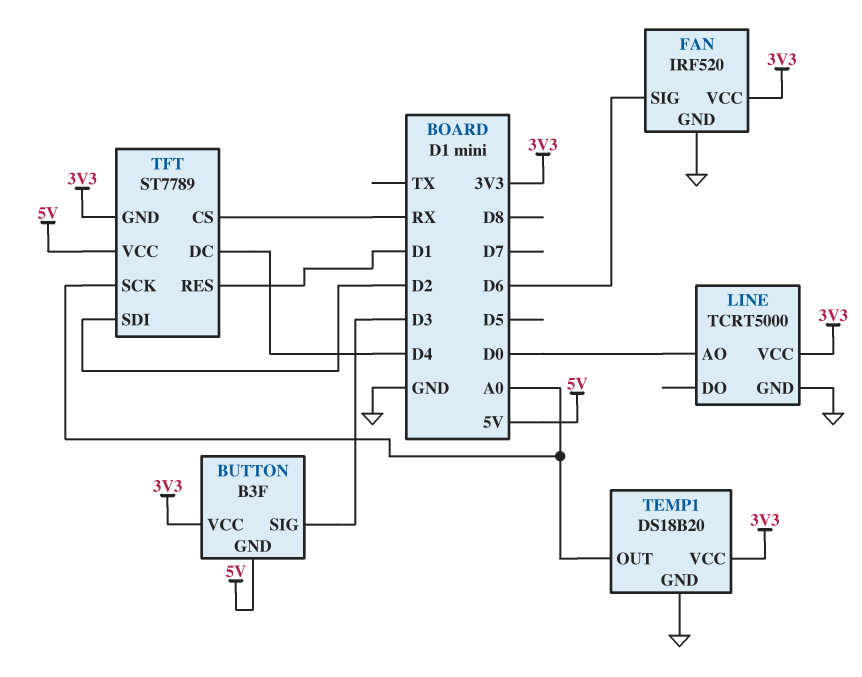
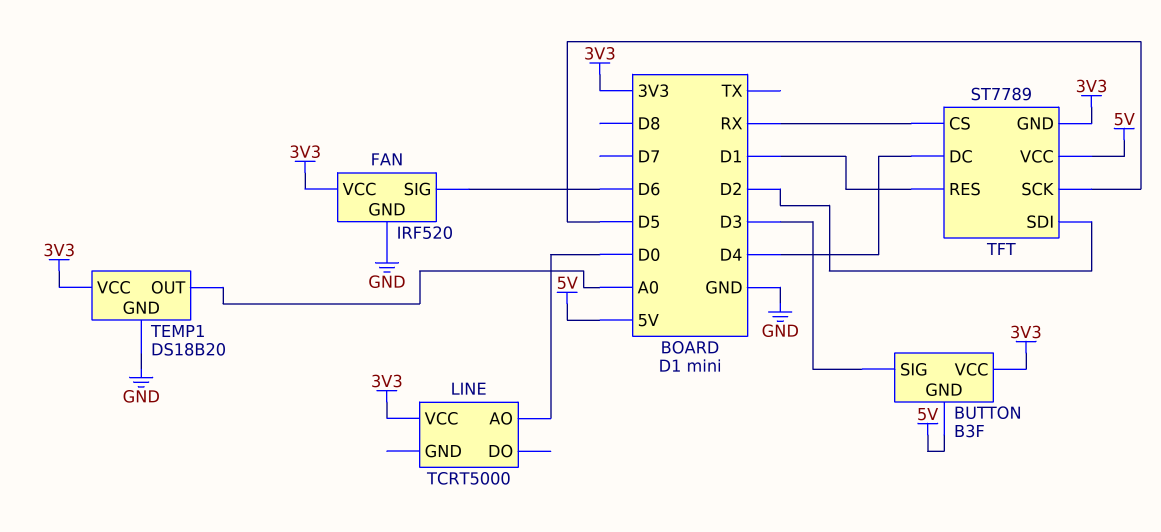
LINE pin GND: GND -> none
TFT pin SCK: A0 -> D5

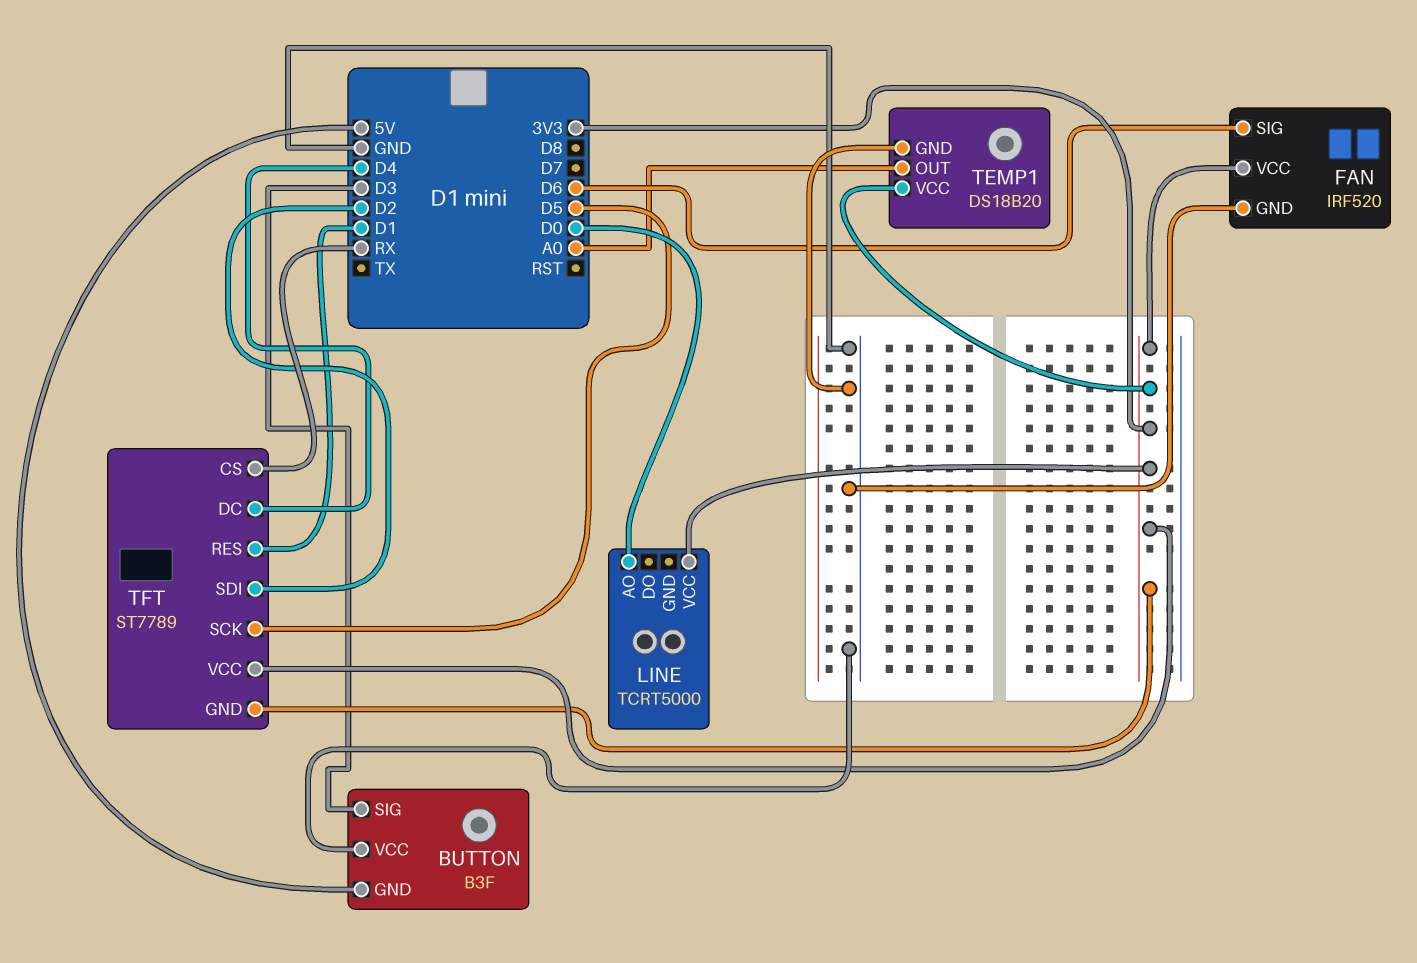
BUTTON pin VCC: 3V3 -> GND
TFT pin VCC: 5V -> 3V3

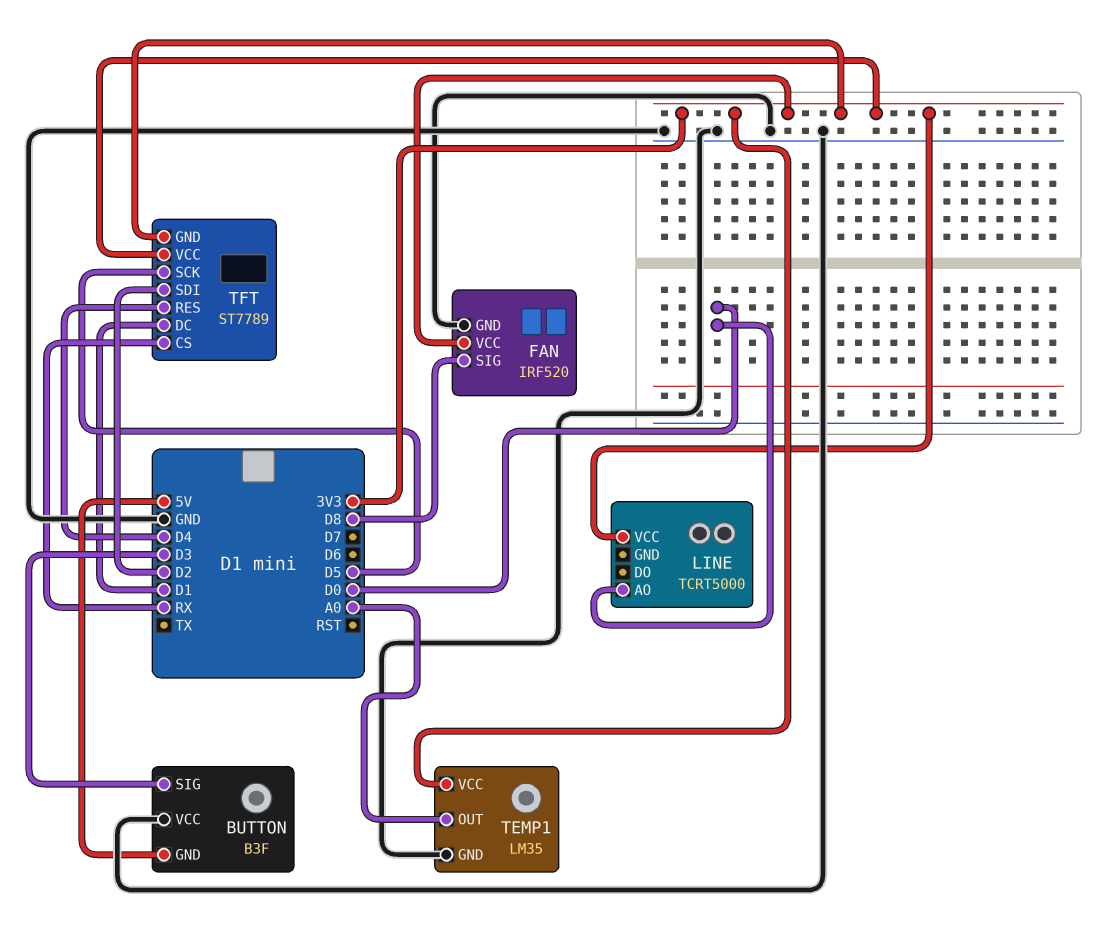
FAN pin SIG: D6 -> D8
TEMP1: DS18B20 -> LM35
TFT pin DC: D4 -> D1
TFT pin RES: D1 -> D4

